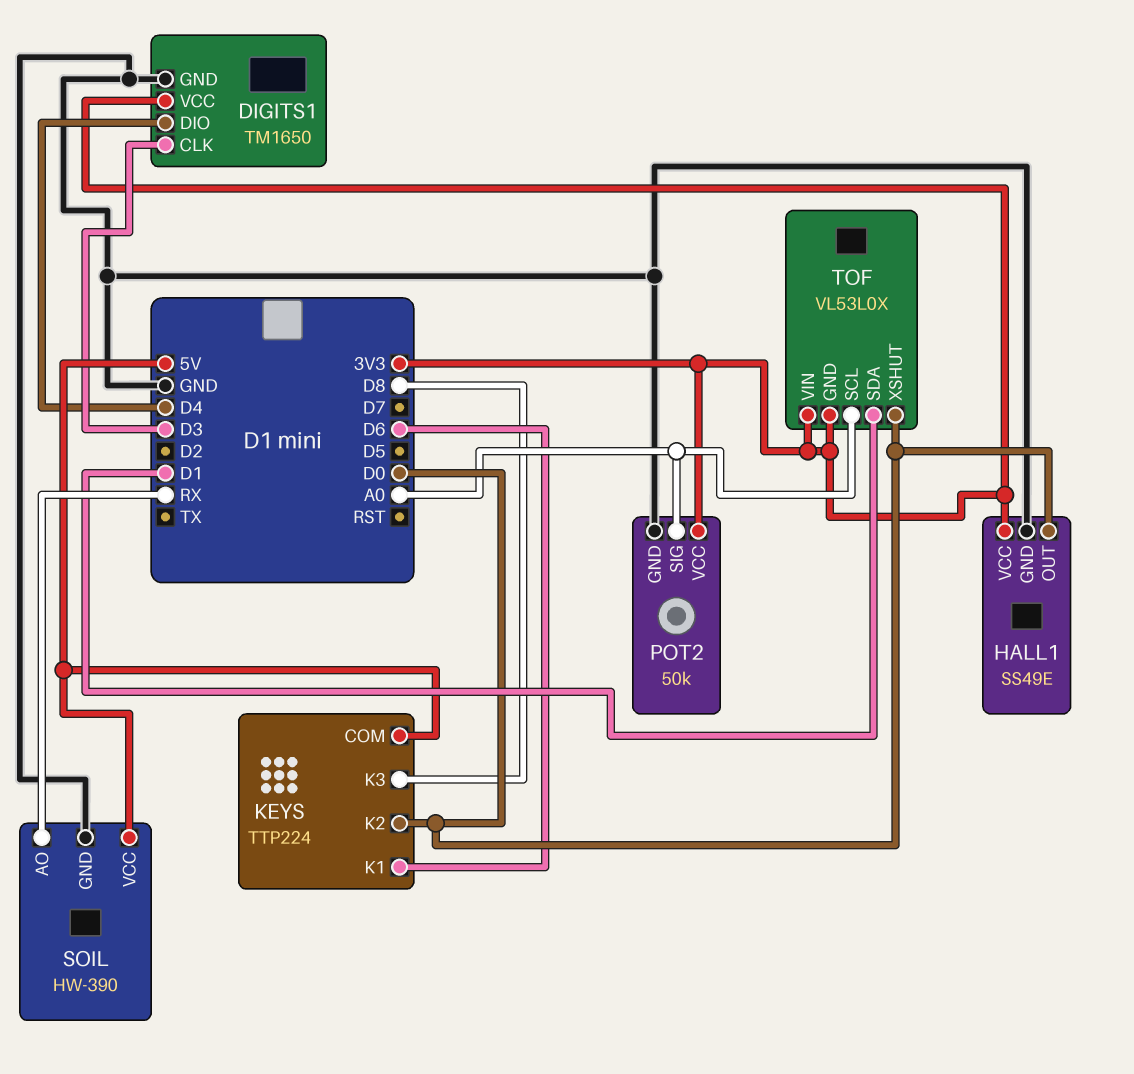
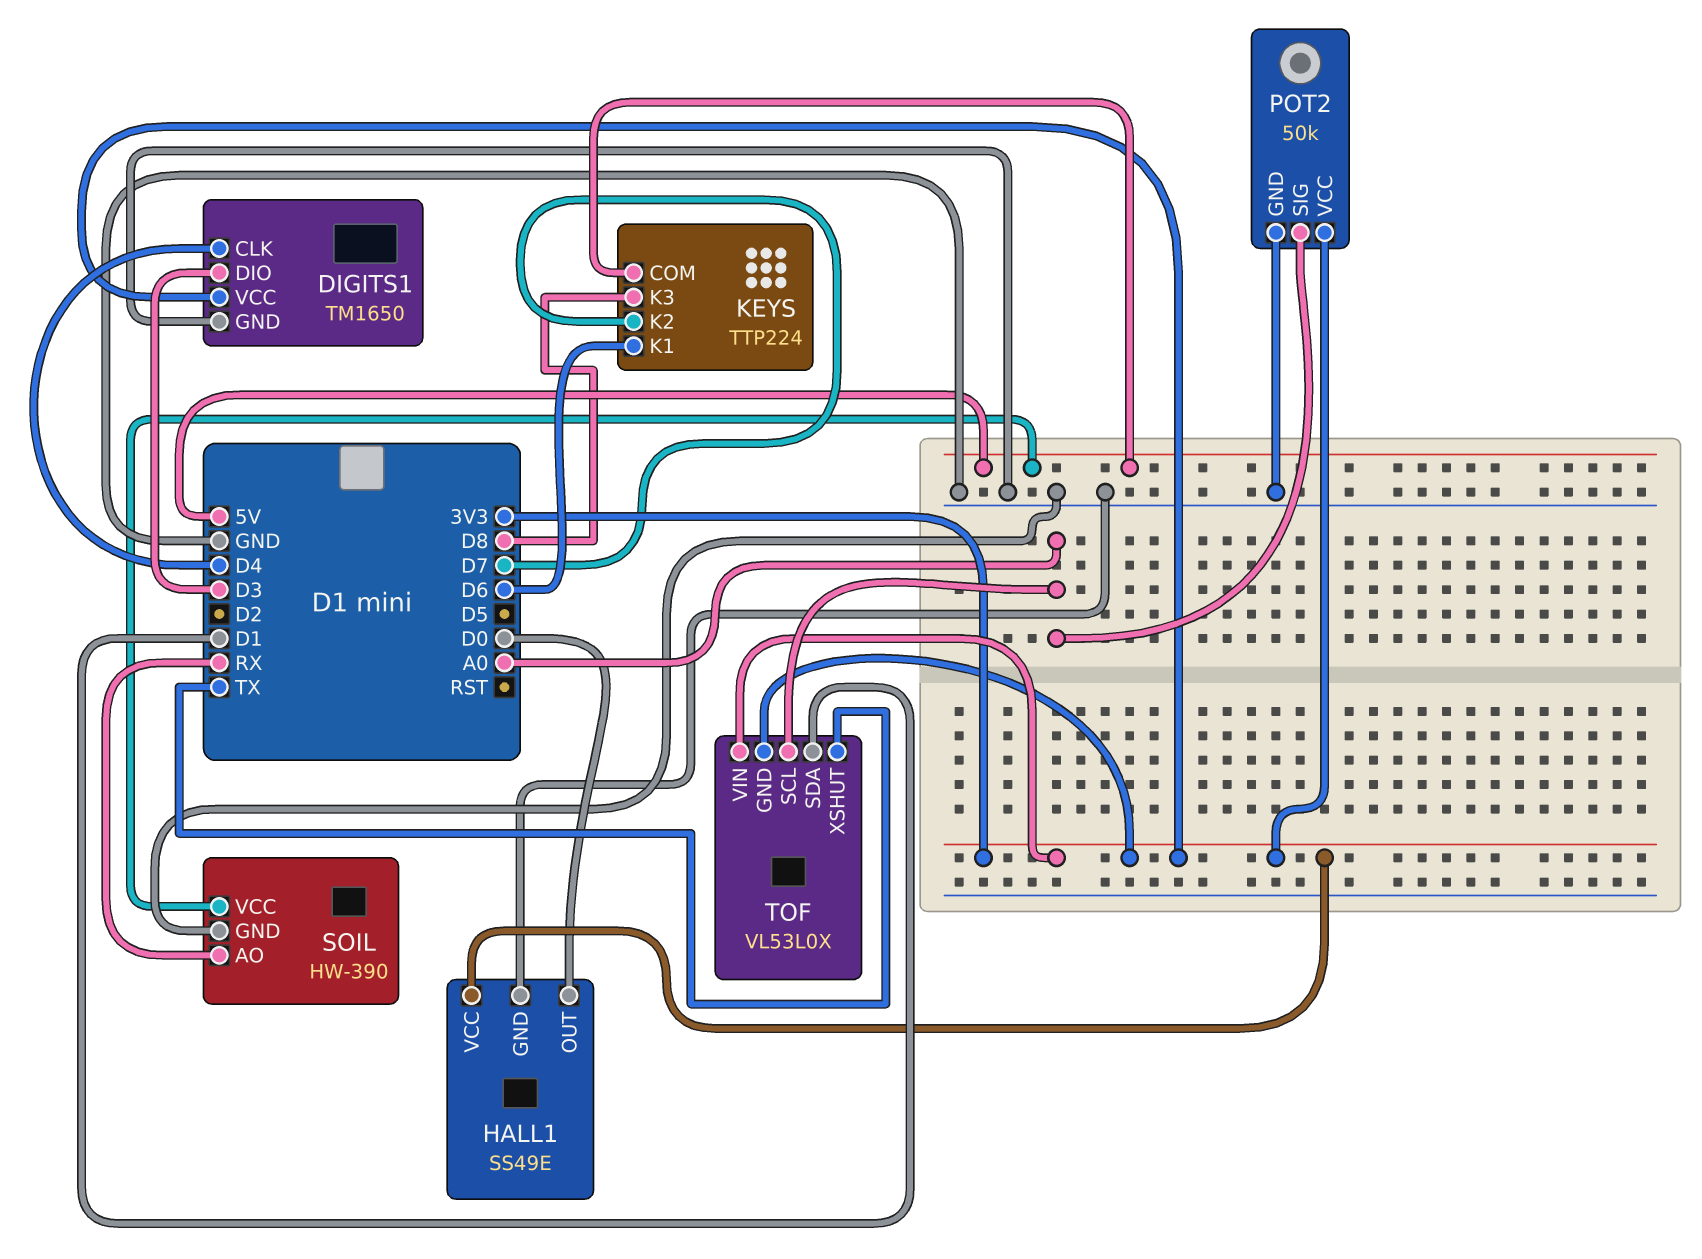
DIGITS1 pin CLK: D3 -> D4
DIGITS1 pin DIO: D4 -> D3
KEYS pin K2: D0 -> D7
TOF pin XSHUT: D0 -> TX

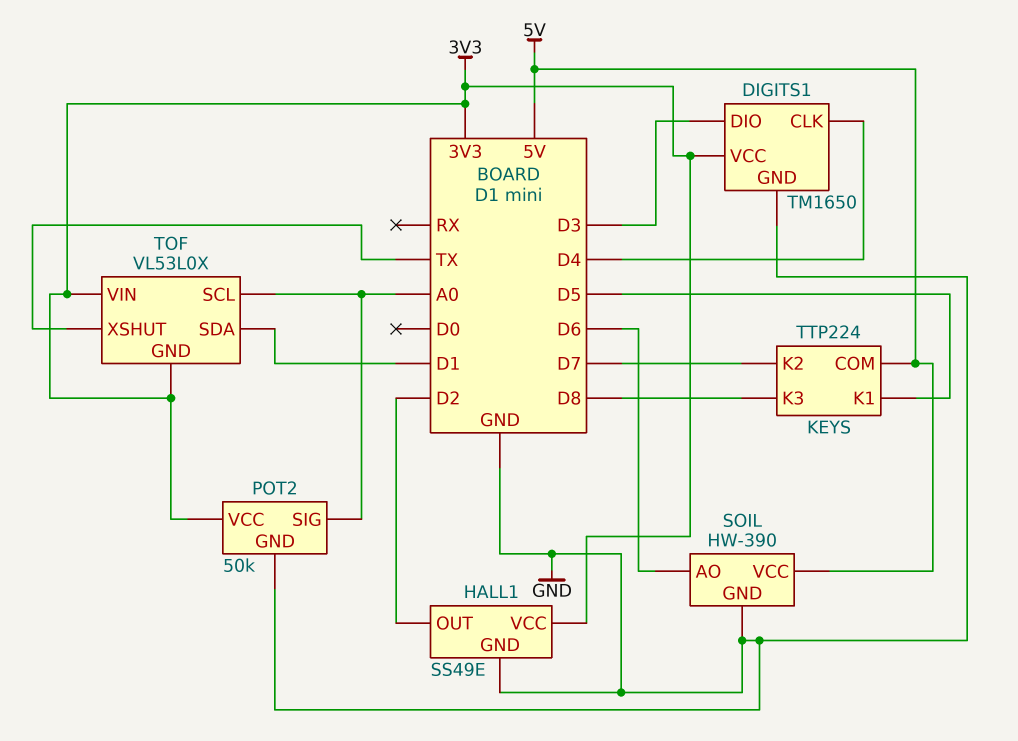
HALL1 pin OUT: D0 -> D2
KEYS pin K1: D6 -> D5
SOIL pin AO: RX -> D6

